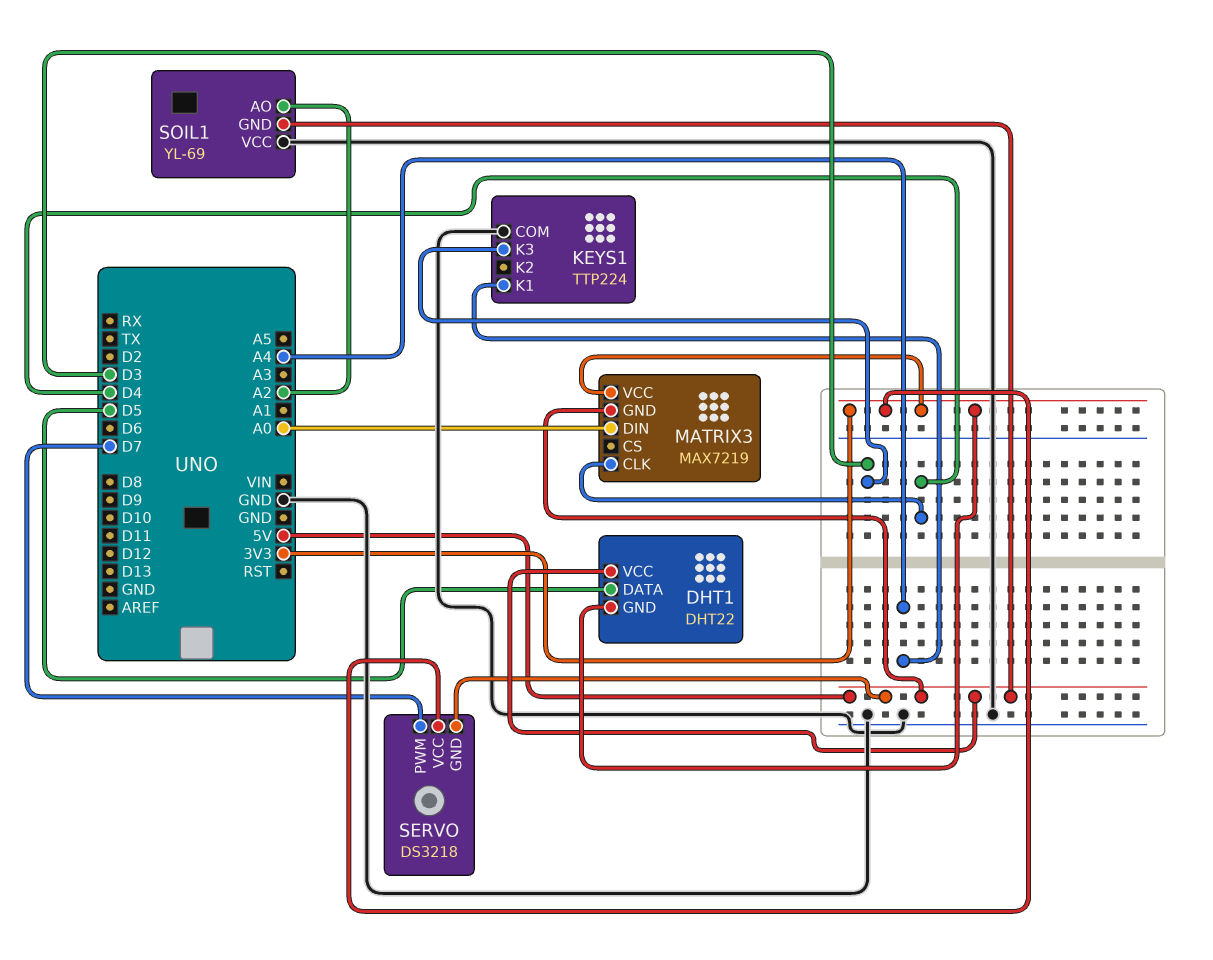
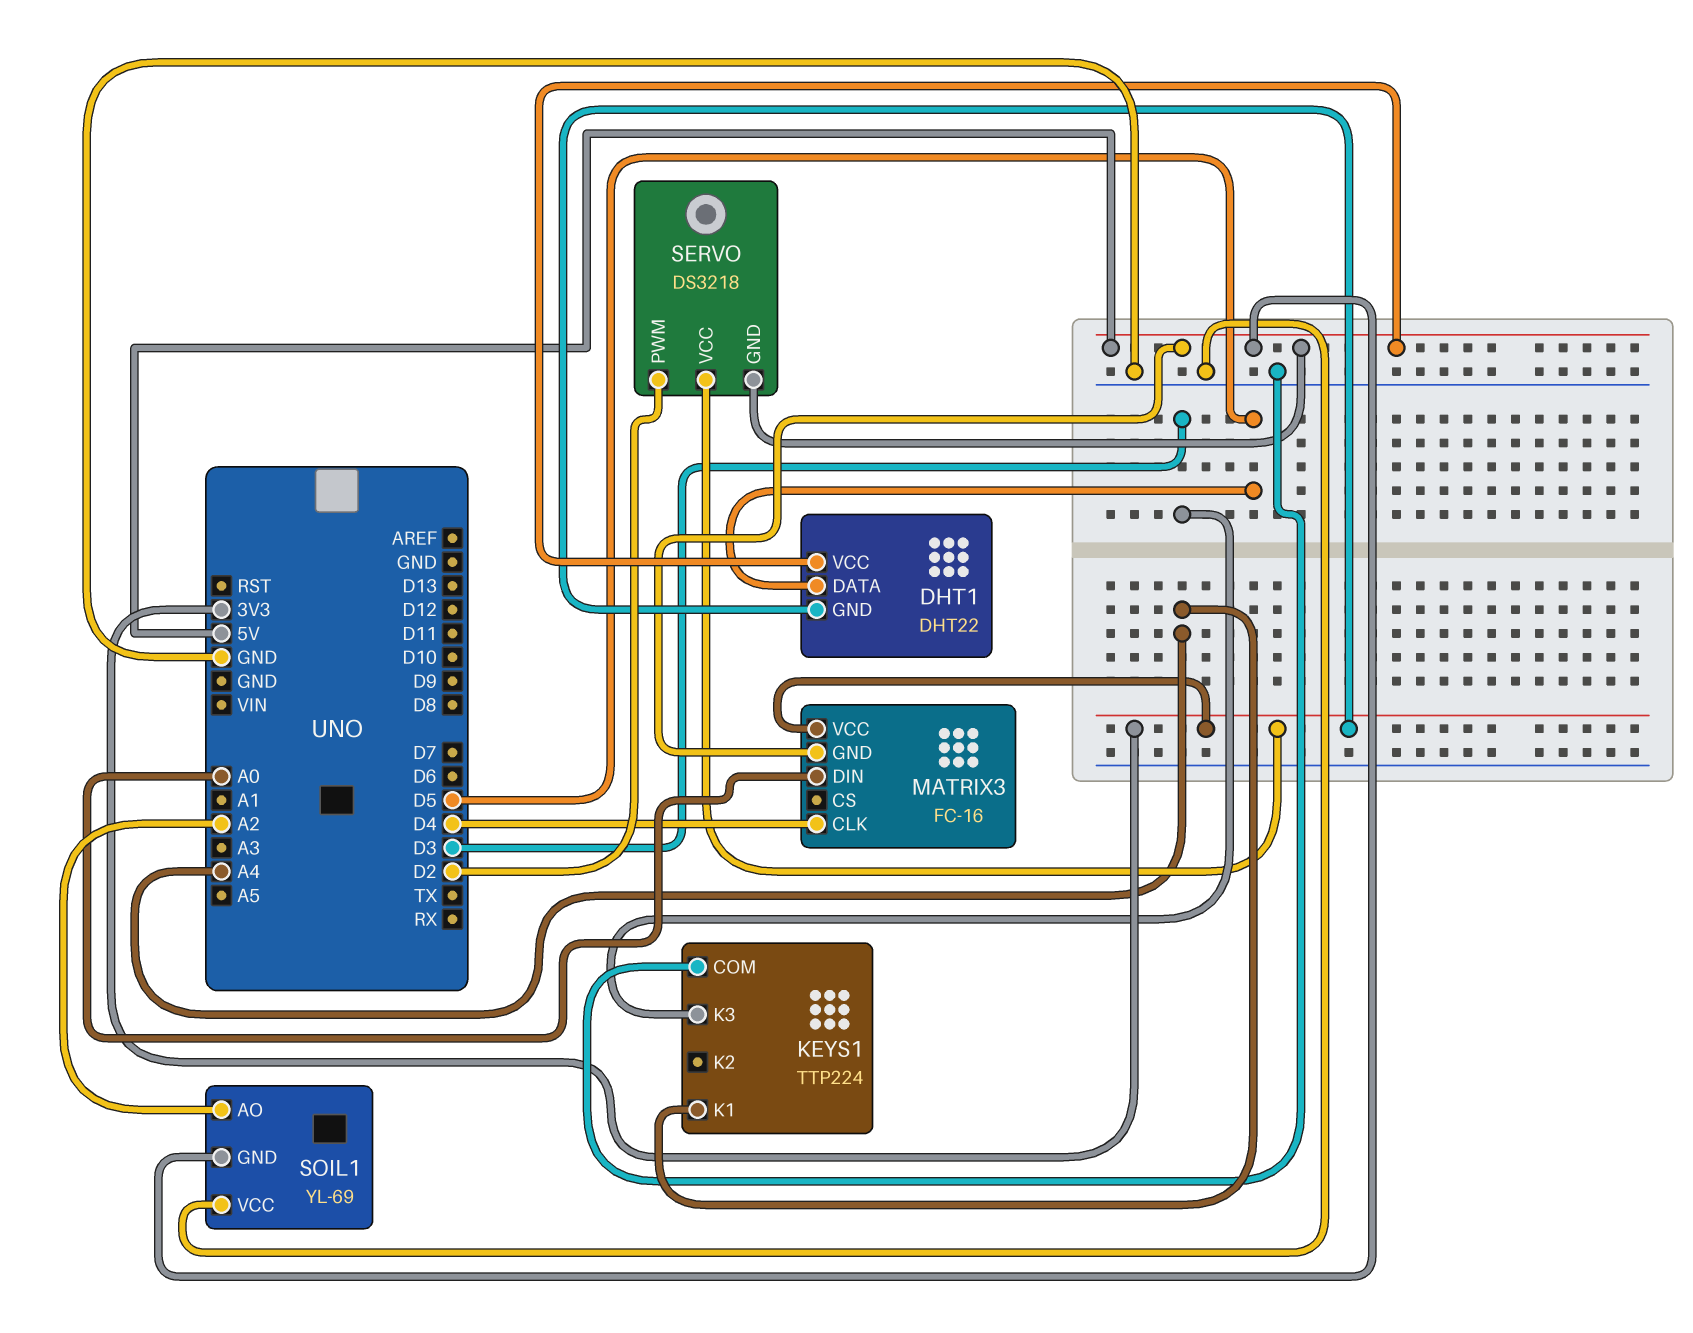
MATRIX3: MAX7219 -> FC-16
SERVO pin PWM: D7 -> D2

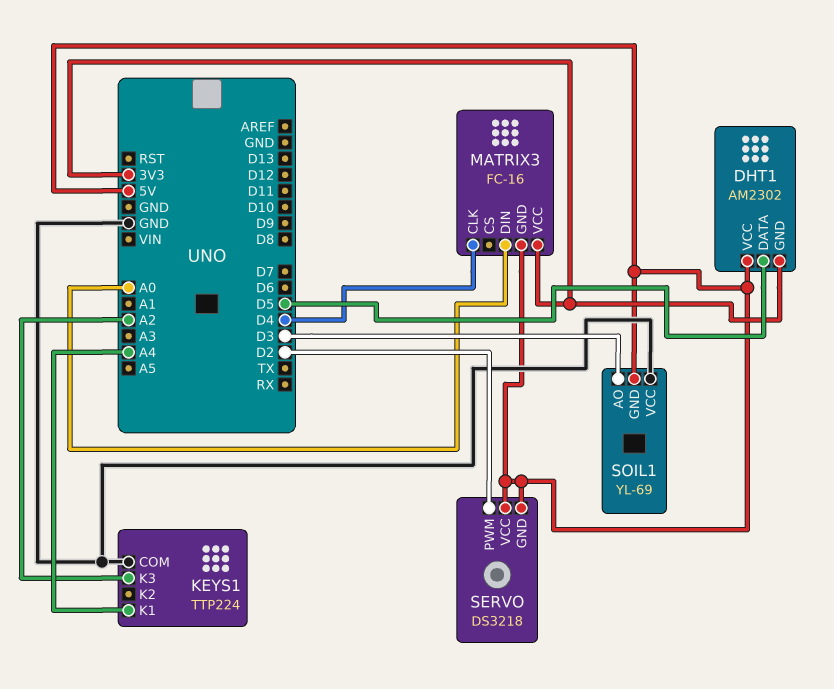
DHT1: DHT22 -> AM2302
KEYS1 pin K3: D3 -> A2
SERVO pin VCC: 3V3 -> 5V
SOIL1 pin AO: A2 -> D3

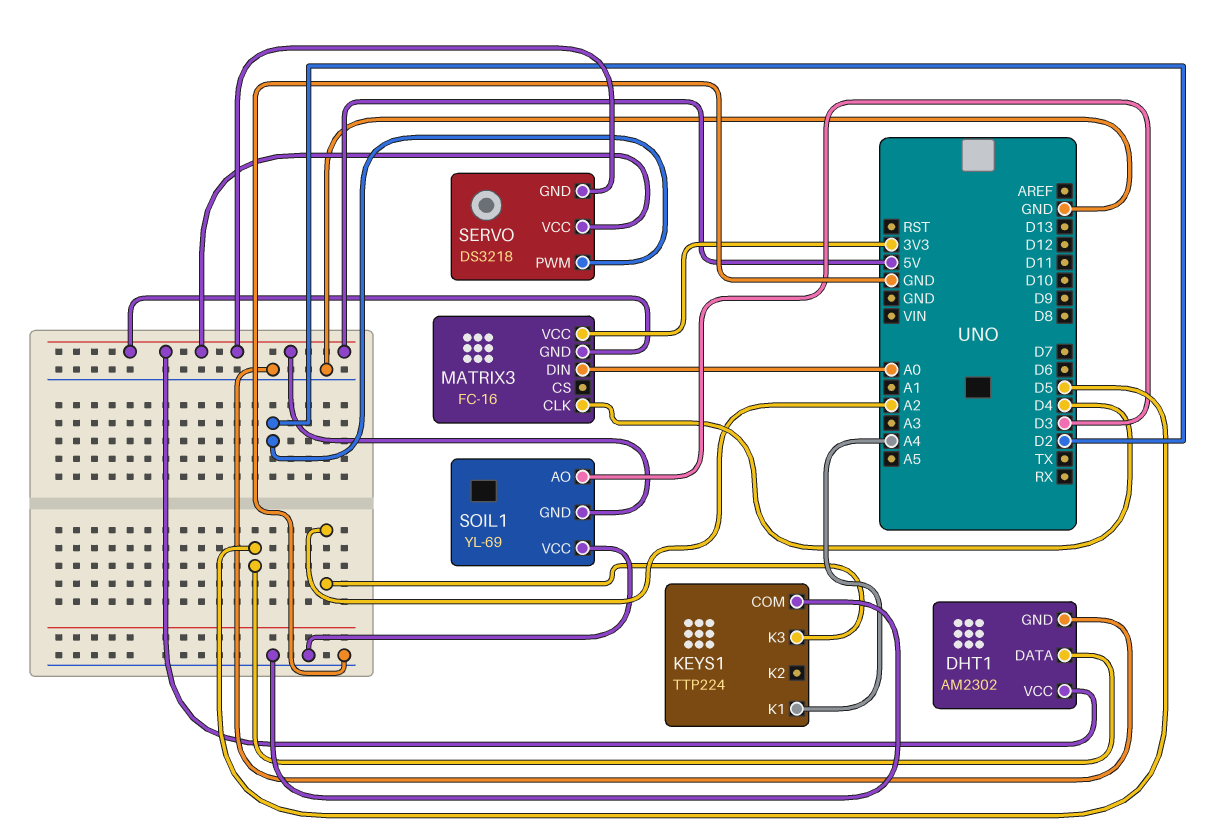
DHT1 pin GND: 3V3 -> GND

